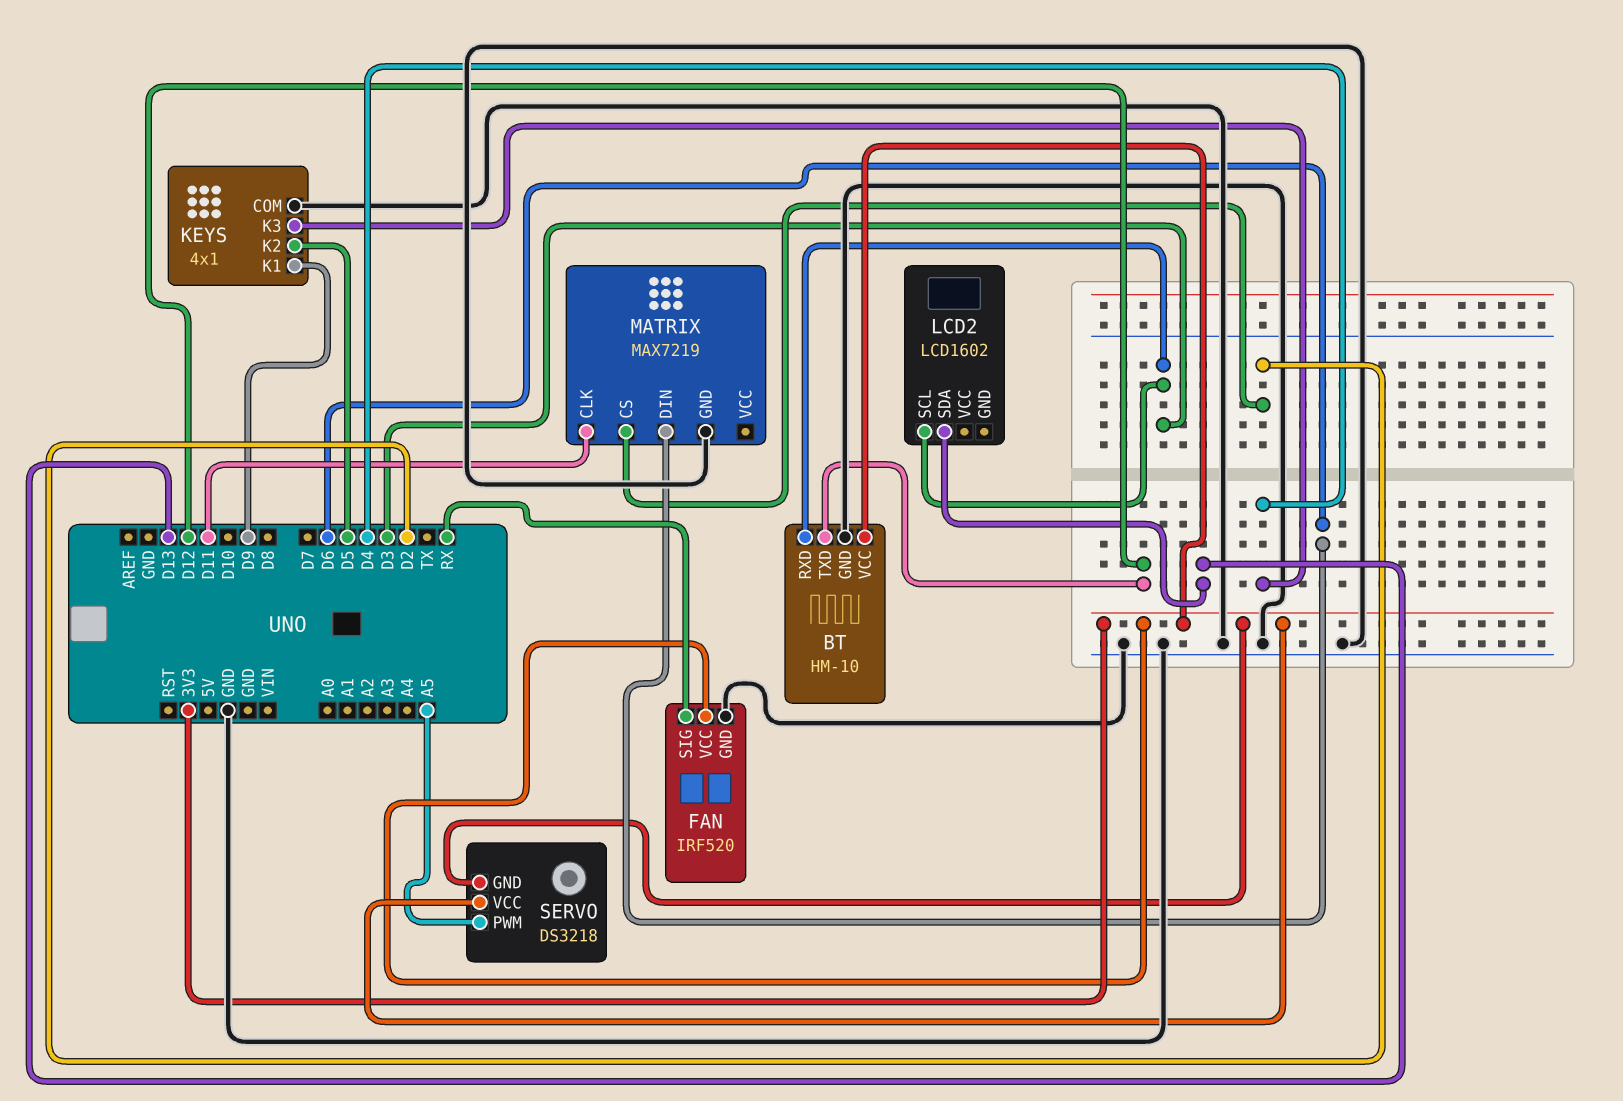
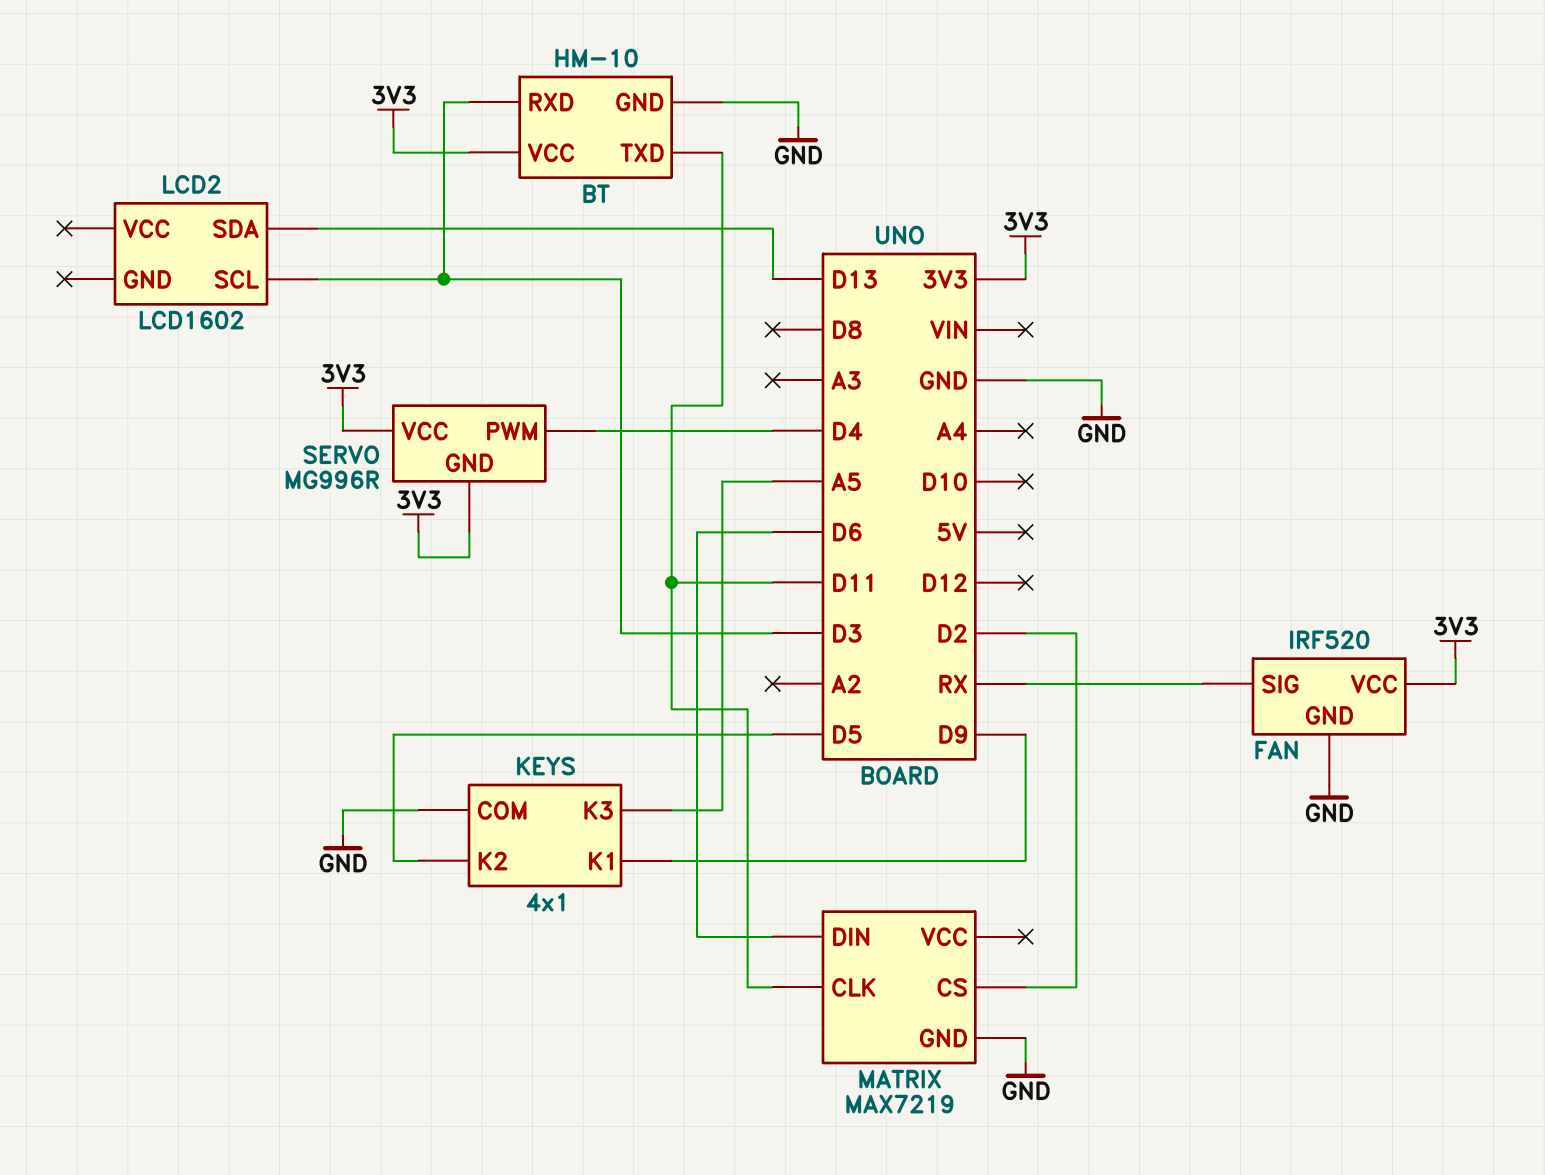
BT pin TXD: D12 -> D11
KEYS pin K3: D4 -> A5
SERVO: DS3218 -> MG996R
SERVO pin PWM: A5 -> D4

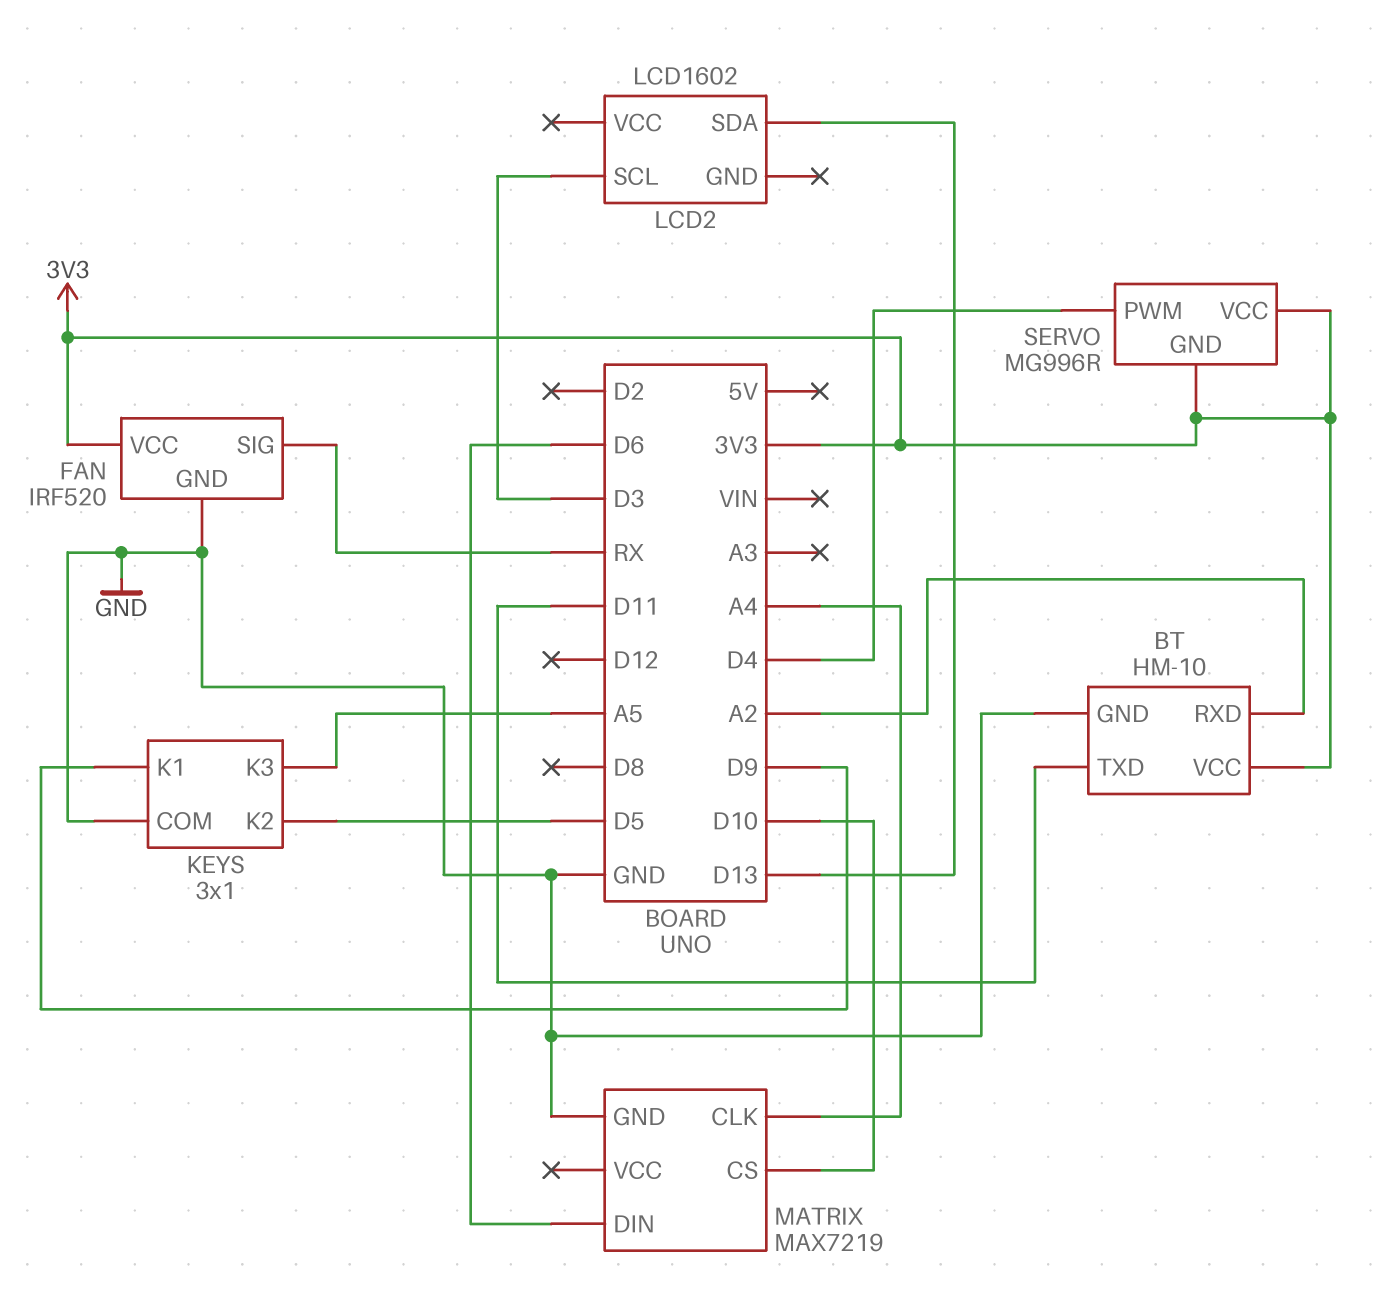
BT pin RXD: D3 -> A2
KEYS: 4x1 -> 3x1
MATRIX pin CLK: D11 -> A4
MATRIX pin CS: D2 -> D10

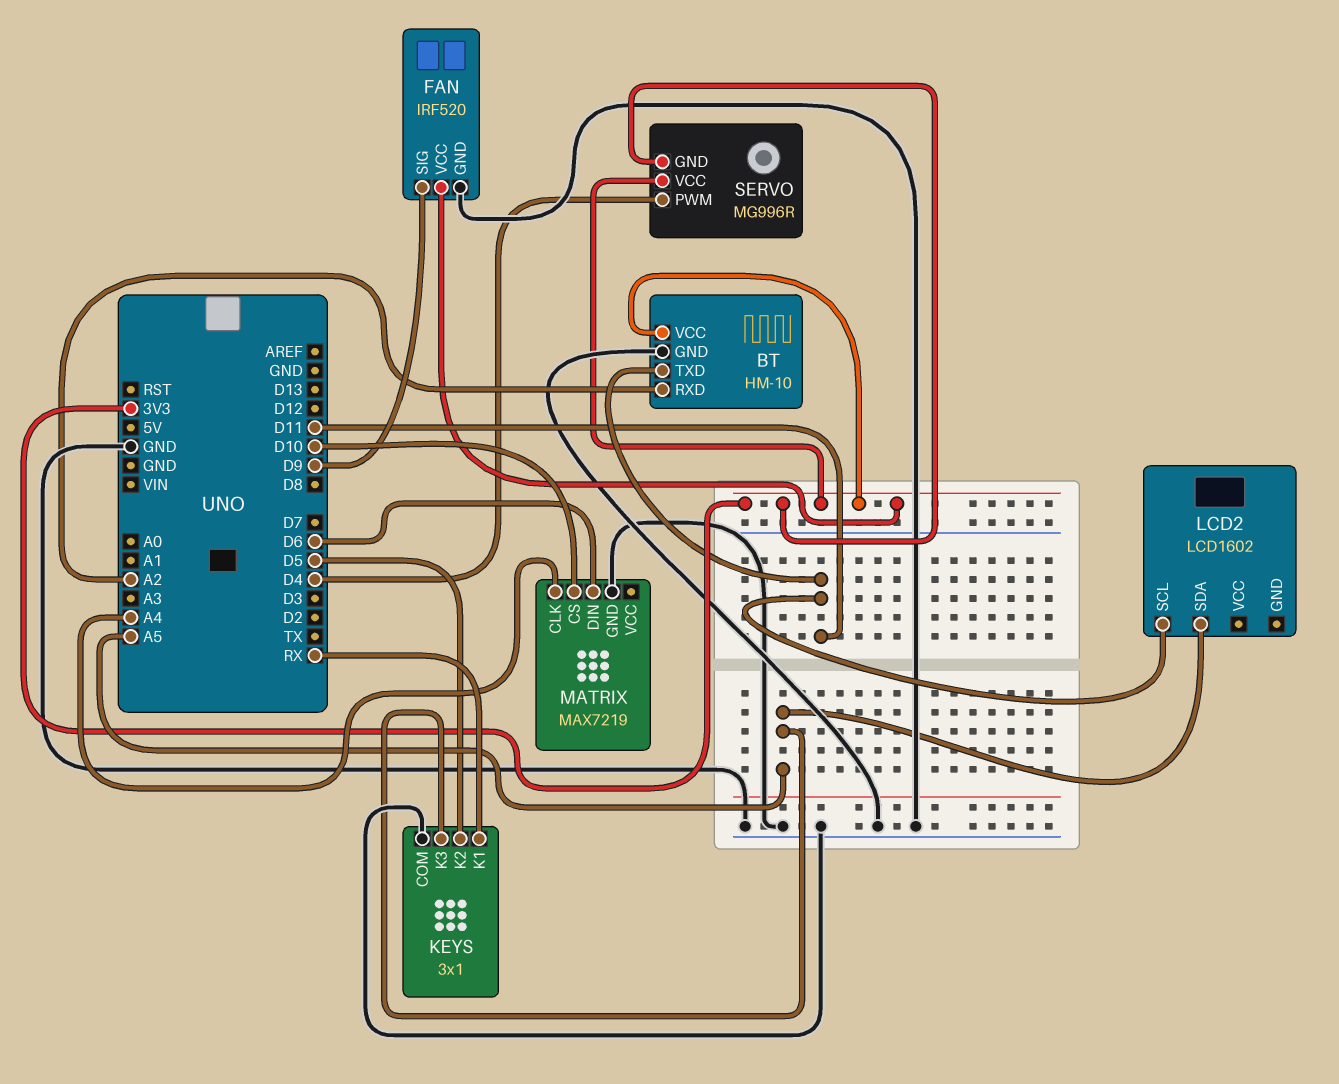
FAN pin SIG: RX -> D9
KEYS pin K1: D9 -> RX
LCD2 pin SCL: D3 -> D11
LCD2 pin SDA: D13 -> A5

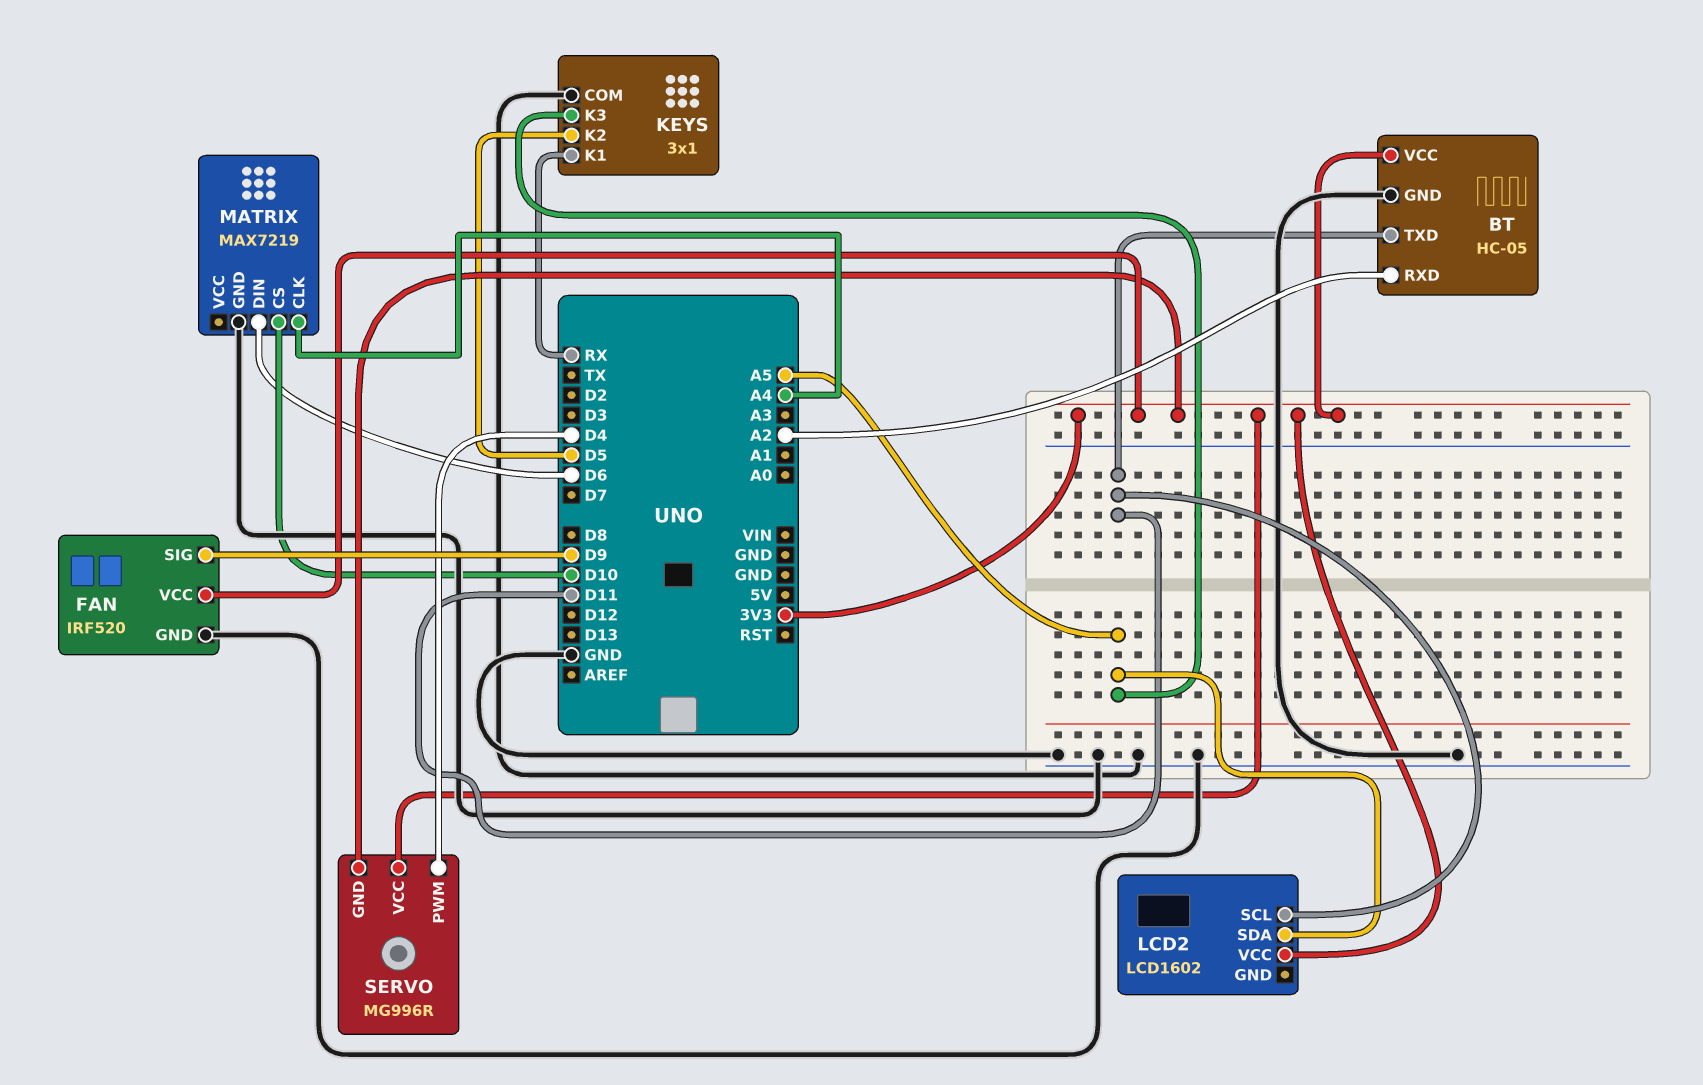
BT: HM-10 -> HC-05
LCD2 pin VCC: none -> 3V3

